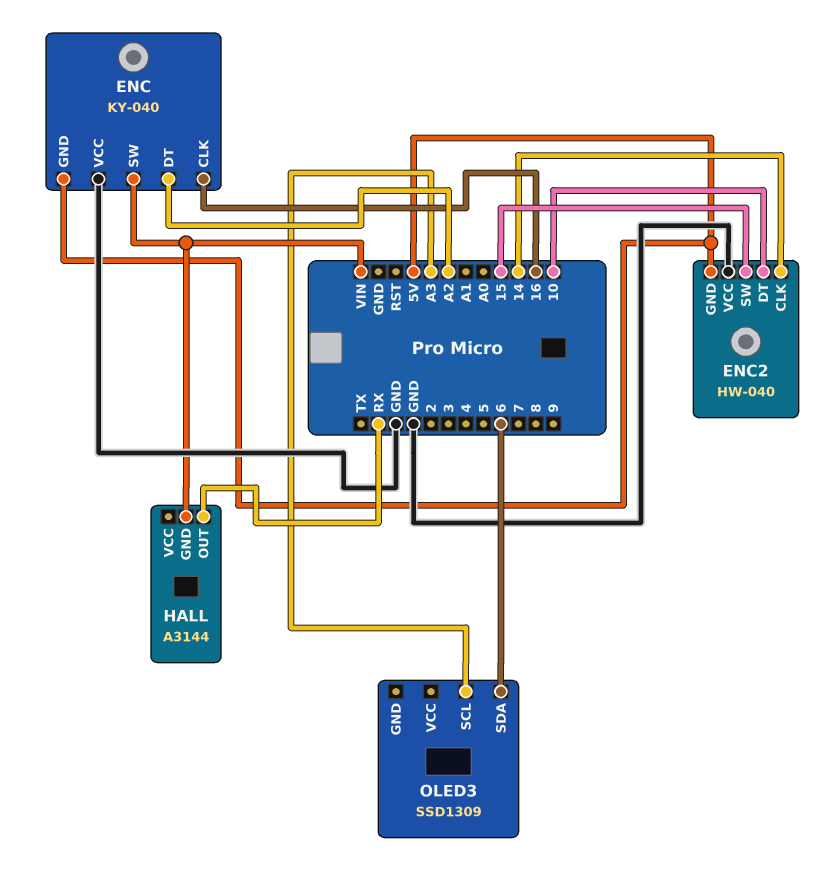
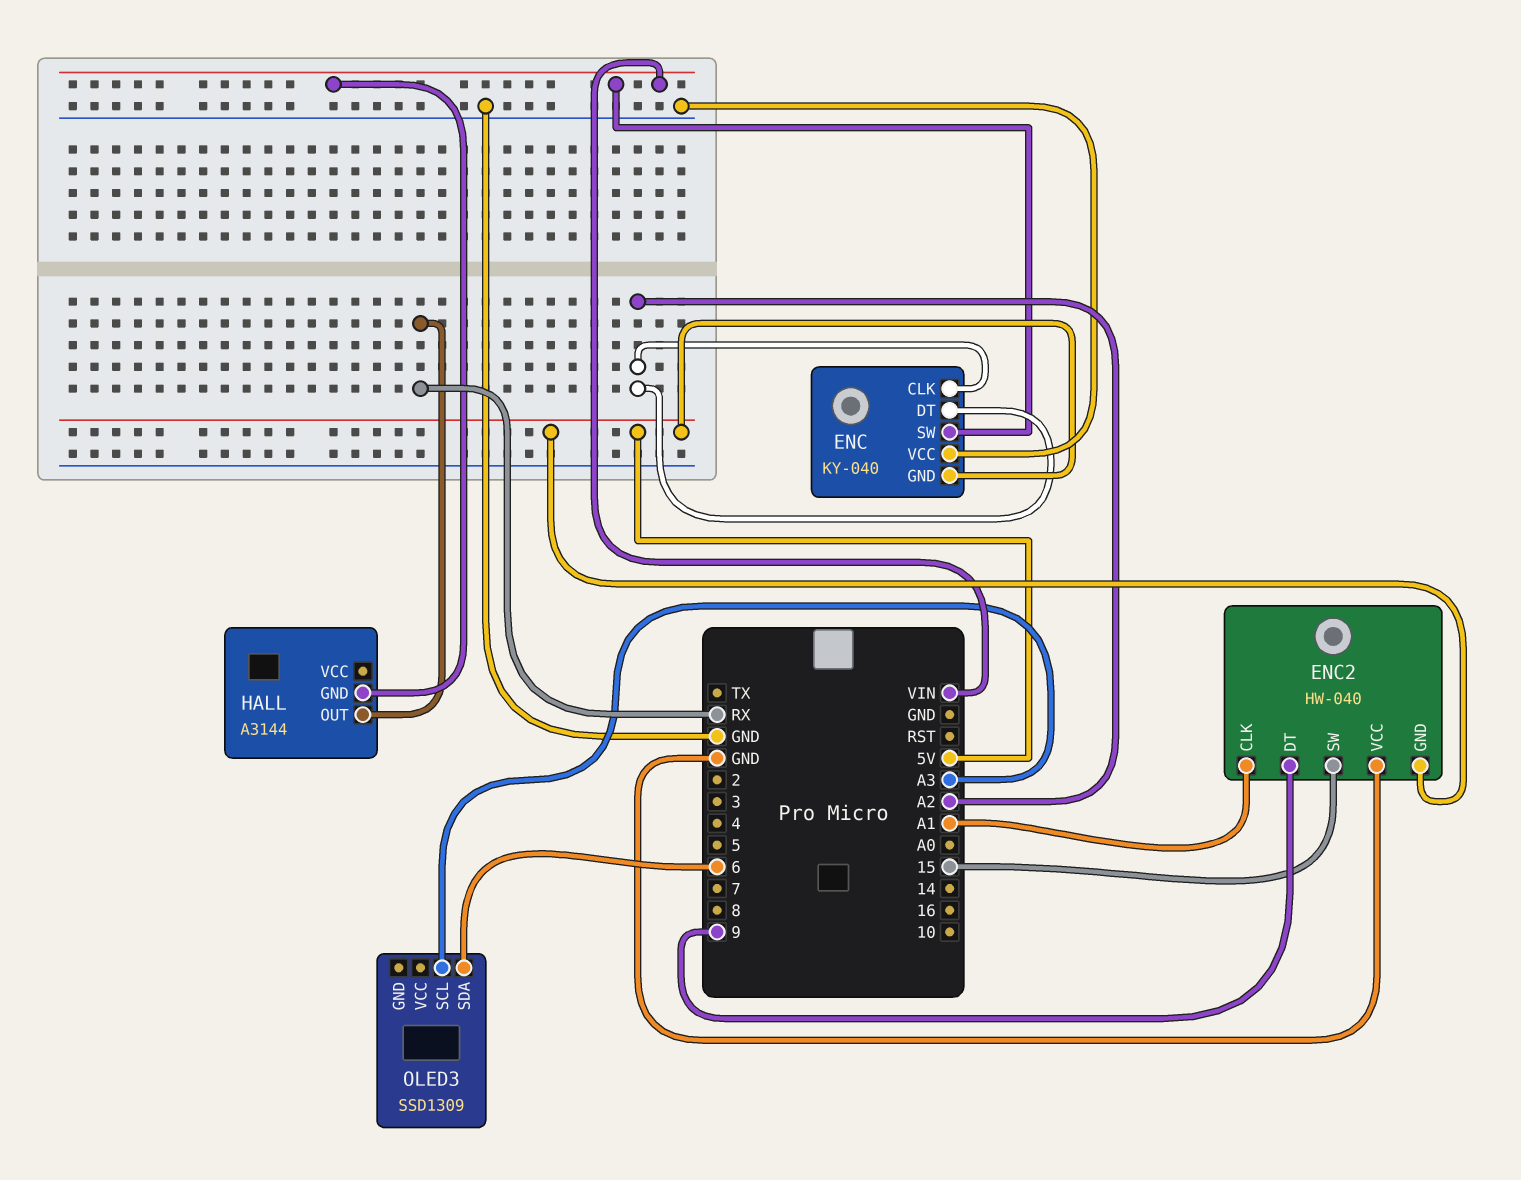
ENC pin CLK: 16 -> A2
ENC2 pin CLK: 14 -> A1
ENC2 pin DT: 10 -> 9

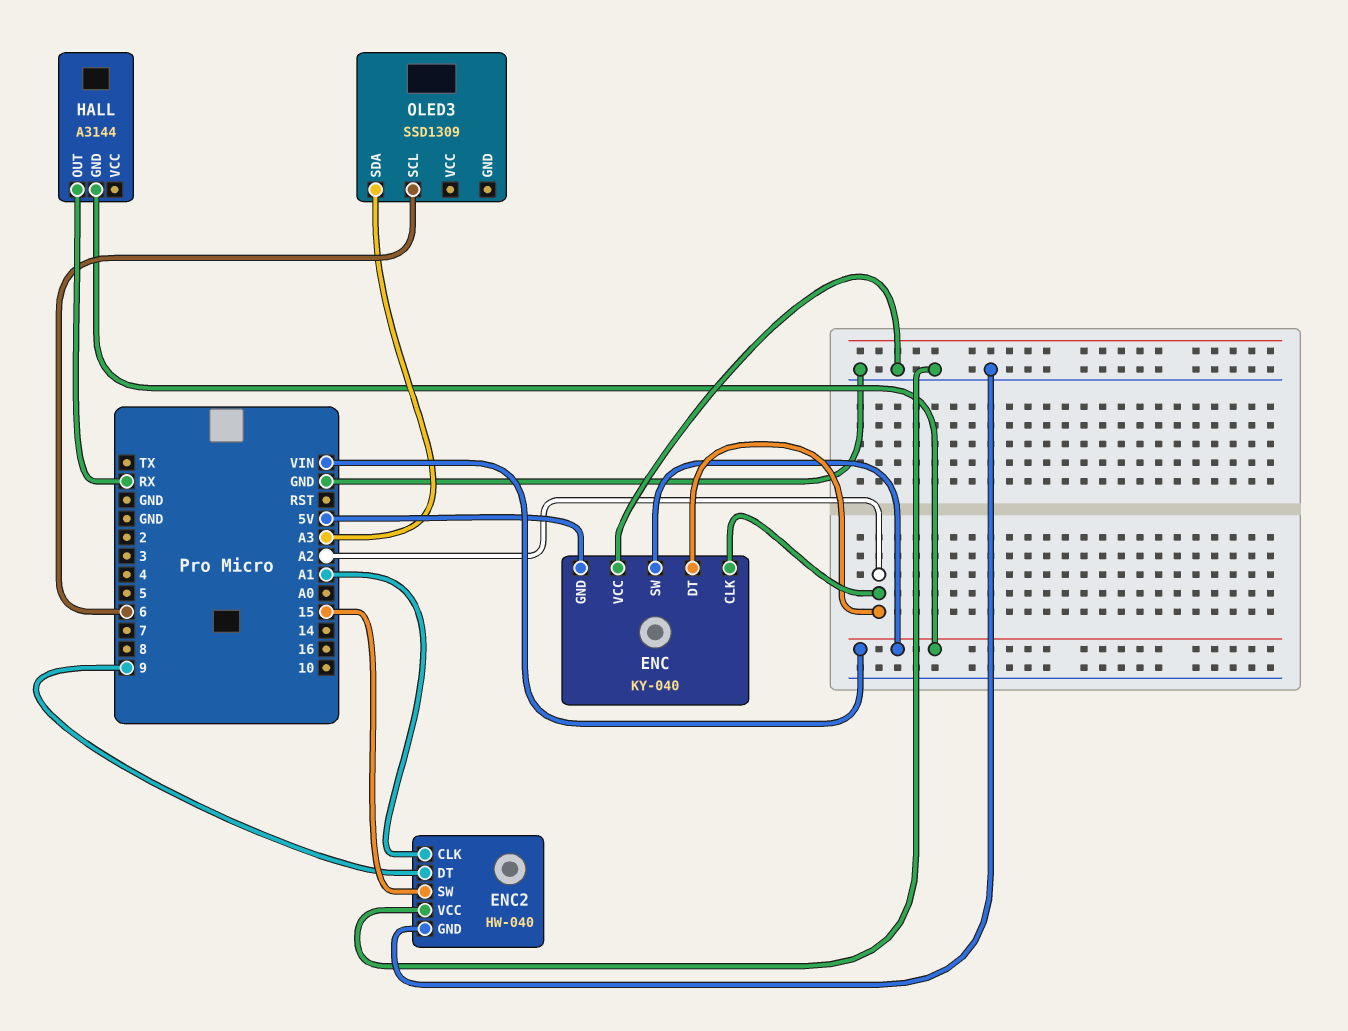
ENC2 pin GND: 5V -> GND
OLED3 pin SCL: A3 -> 6
OLED3 pin SDA: 6 -> A3

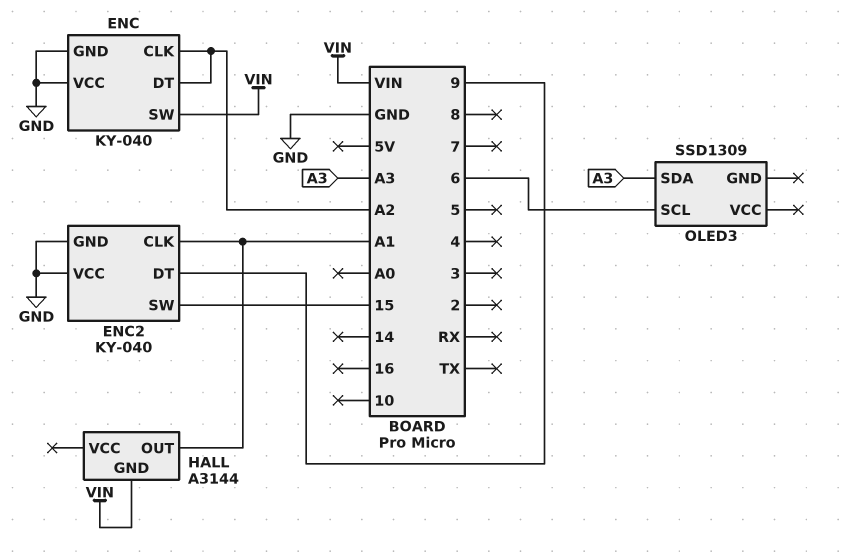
ENC pin GND: 5V -> GND
ENC2: HW-040 -> KY-040
HALL pin OUT: RX -> A1

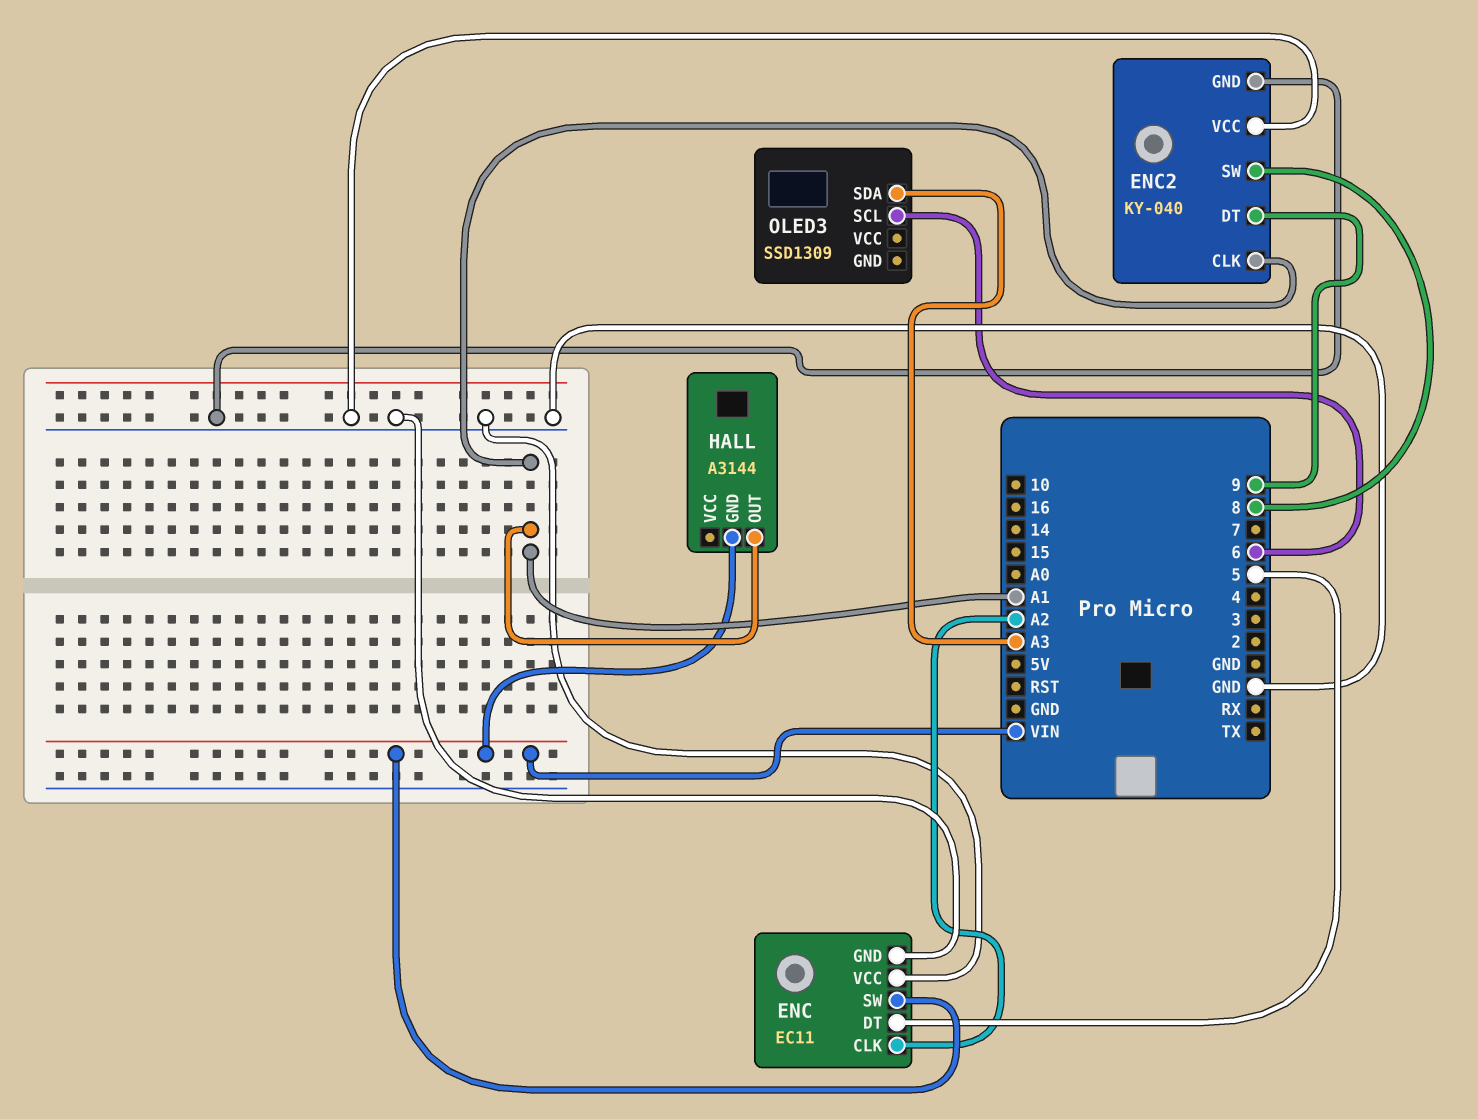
ENC: KY-040 -> EC11
ENC pin DT: A2 -> 5
ENC2 pin SW: 15 -> 8

